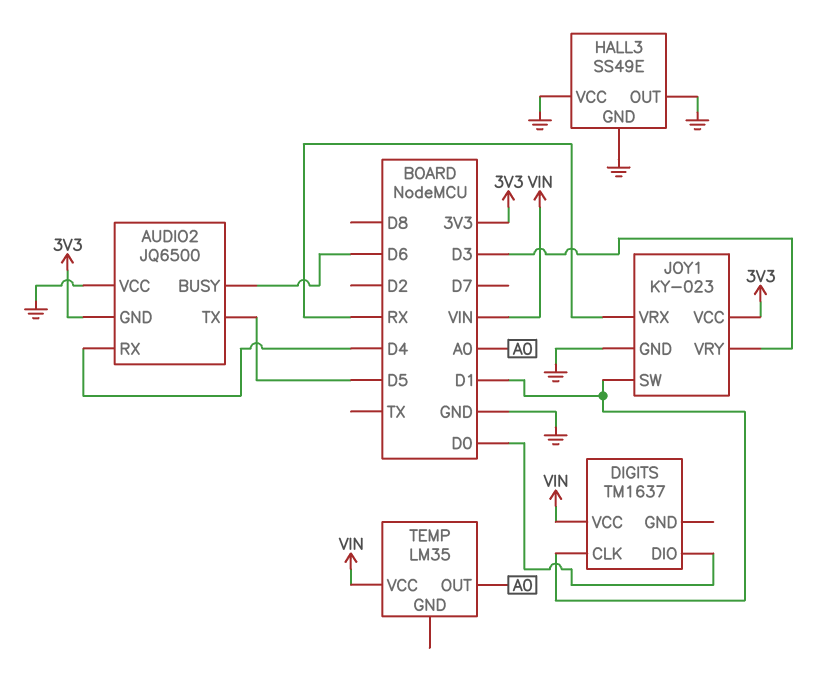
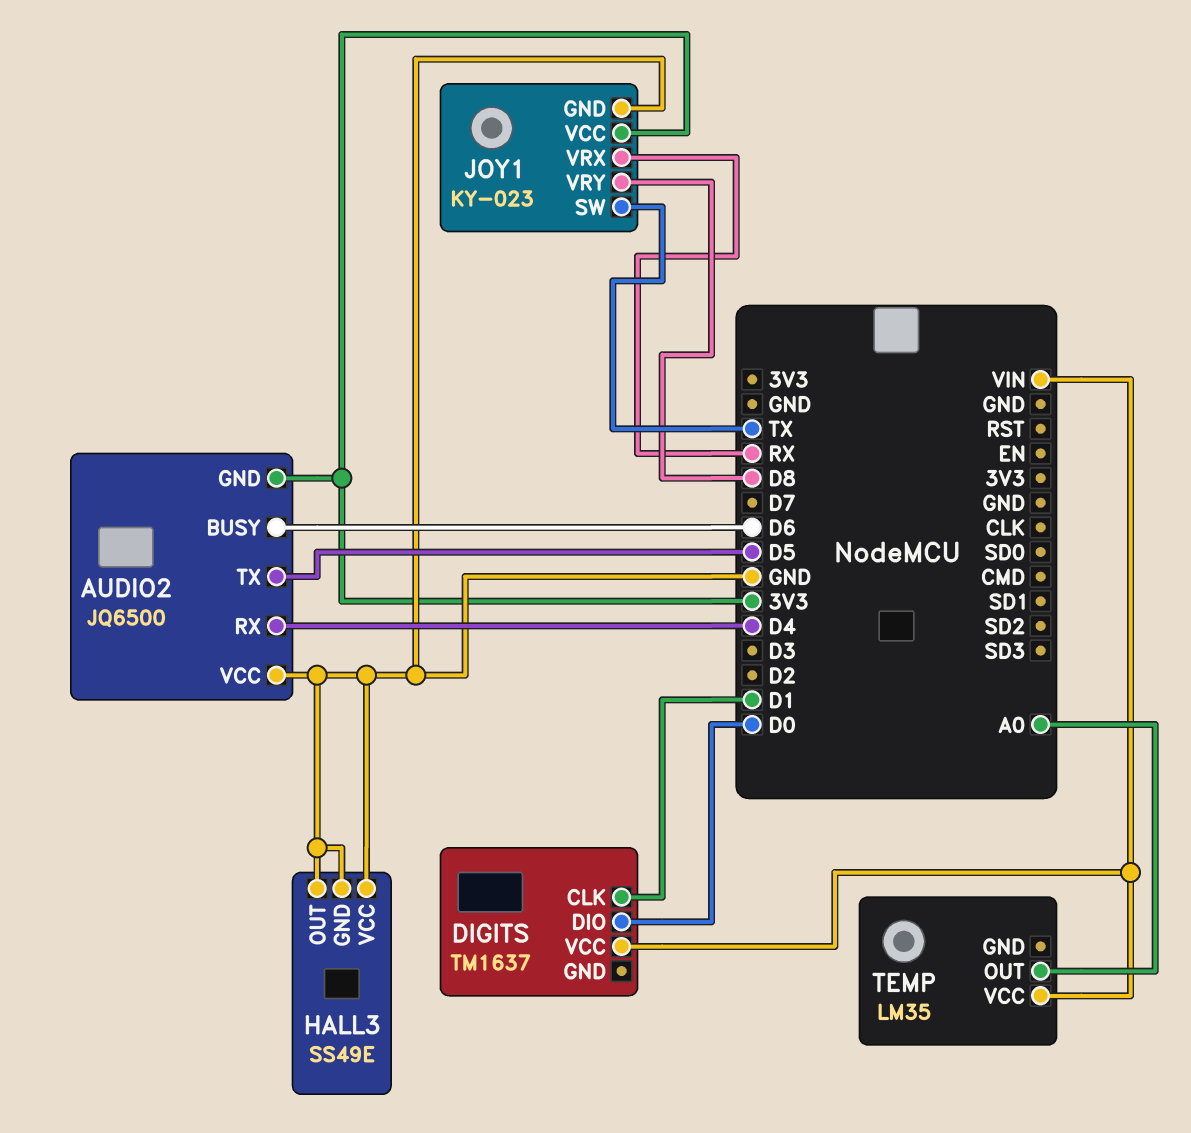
JOY1 pin SW: D1 -> TX
JOY1 pin VRY: D3 -> D8

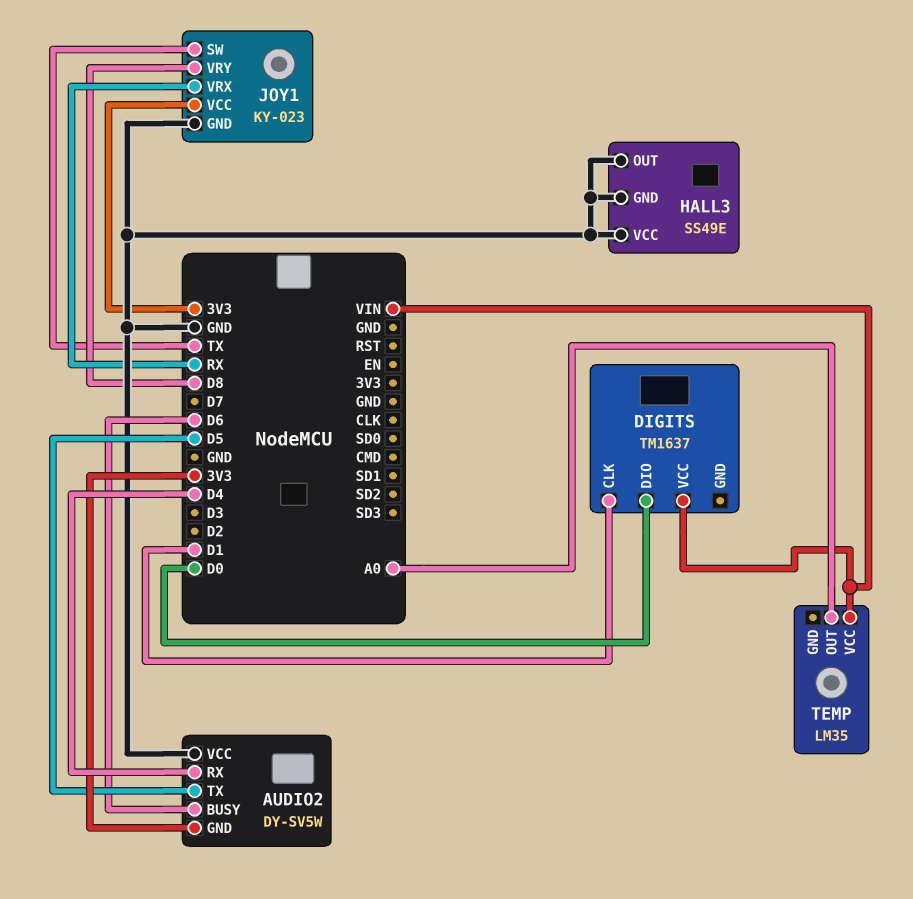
AUDIO2: JQ6500 -> DY-SV5W

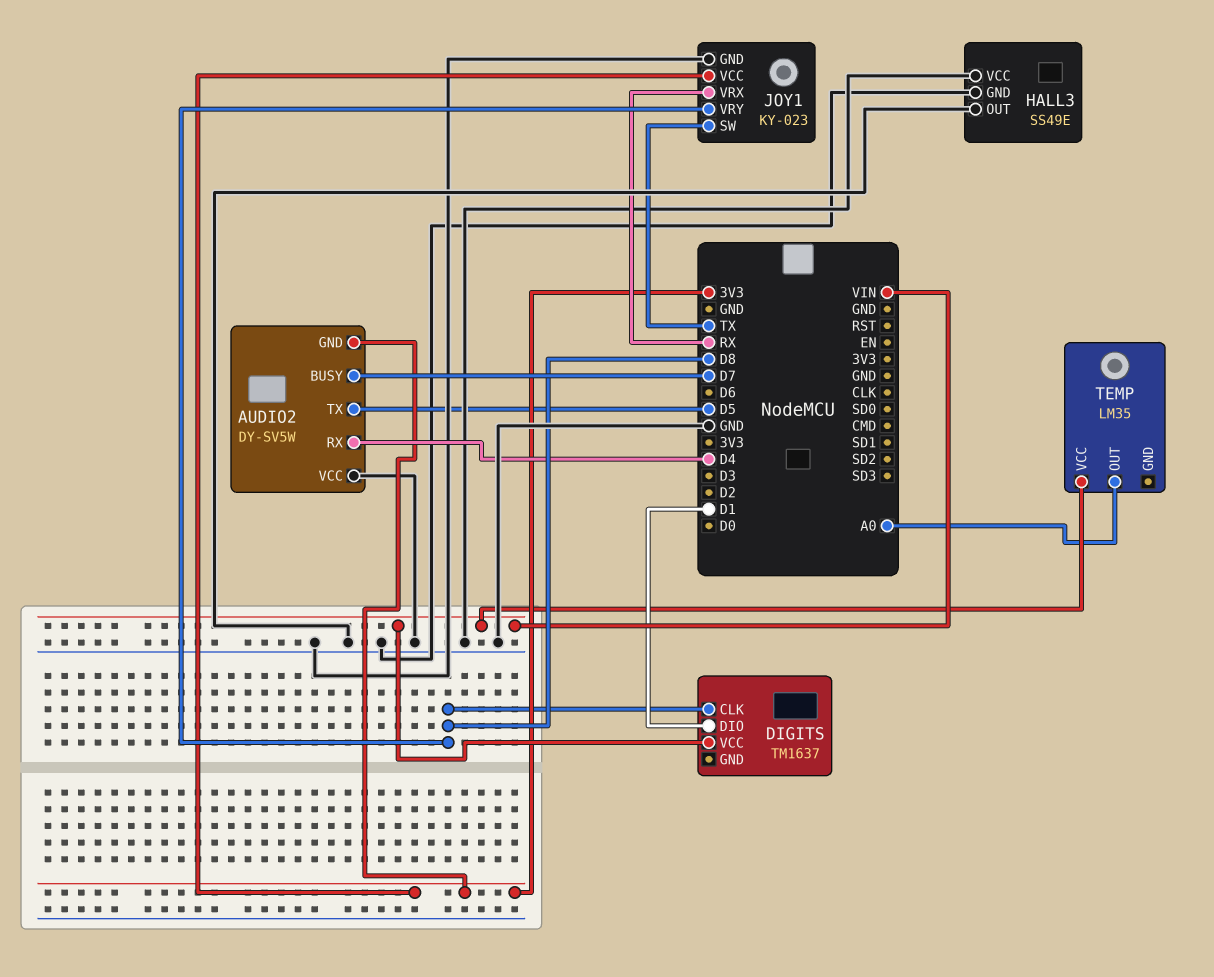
AUDIO2 pin BUSY: D6 -> D7
DIGITS pin CLK: D1 -> D8
DIGITS pin DIO: D0 -> D1

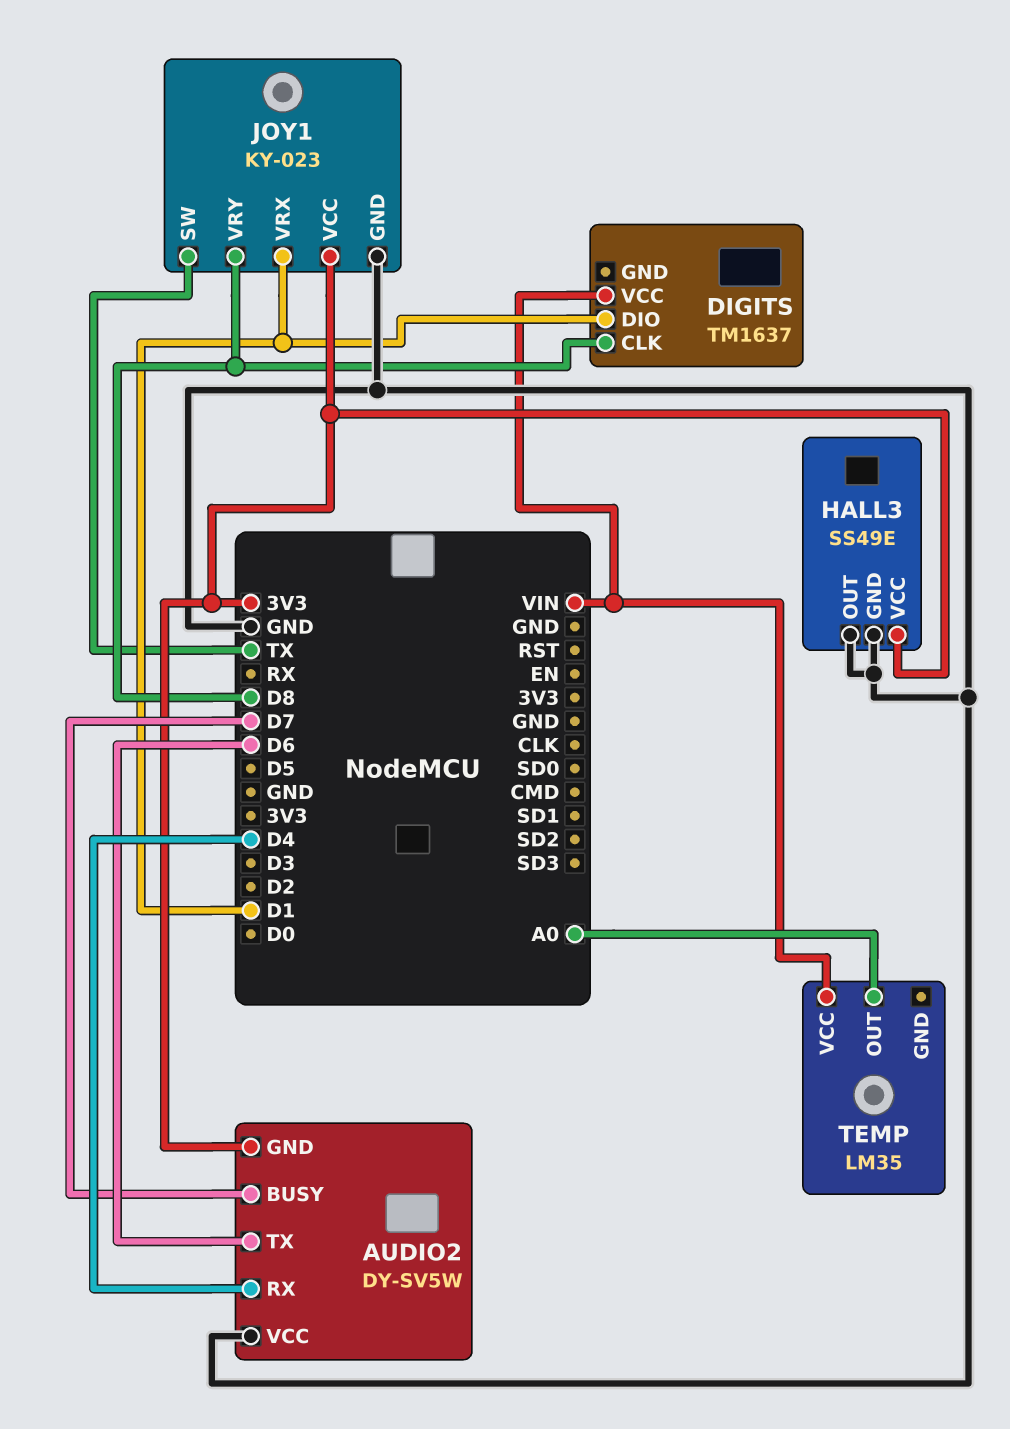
AUDIO2 pin TX: D5 -> D6
HALL3 pin VCC: GND -> 3V3
JOY1 pin VRX: RX -> D1

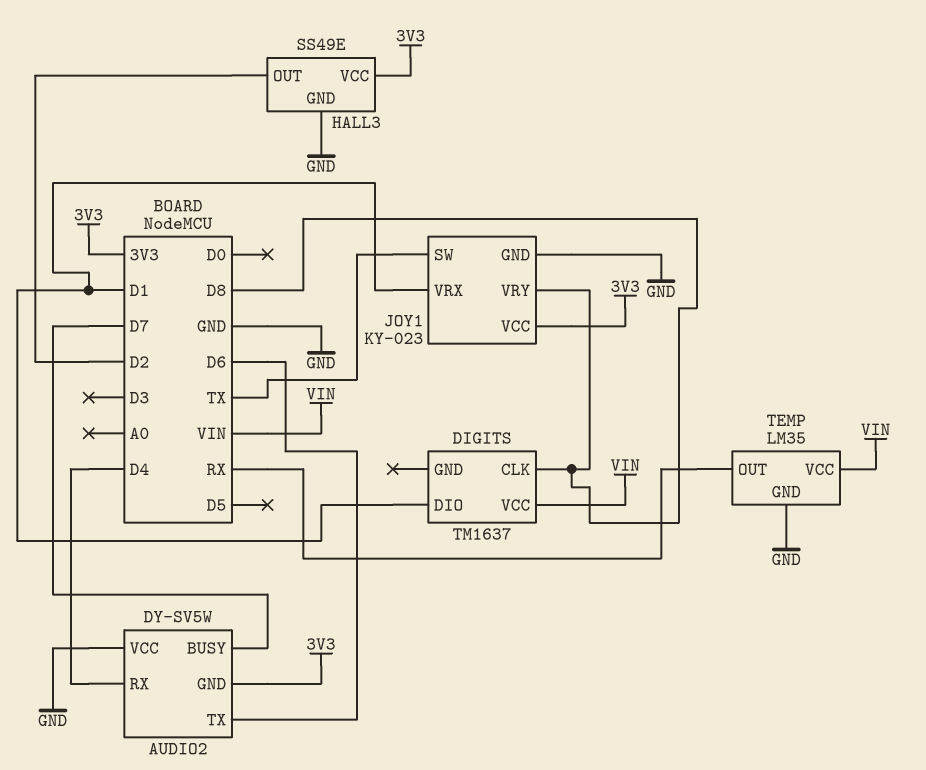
HALL3 pin OUT: GND -> D2
TEMP pin GND: none -> GND
TEMP pin OUT: A0 -> RX

